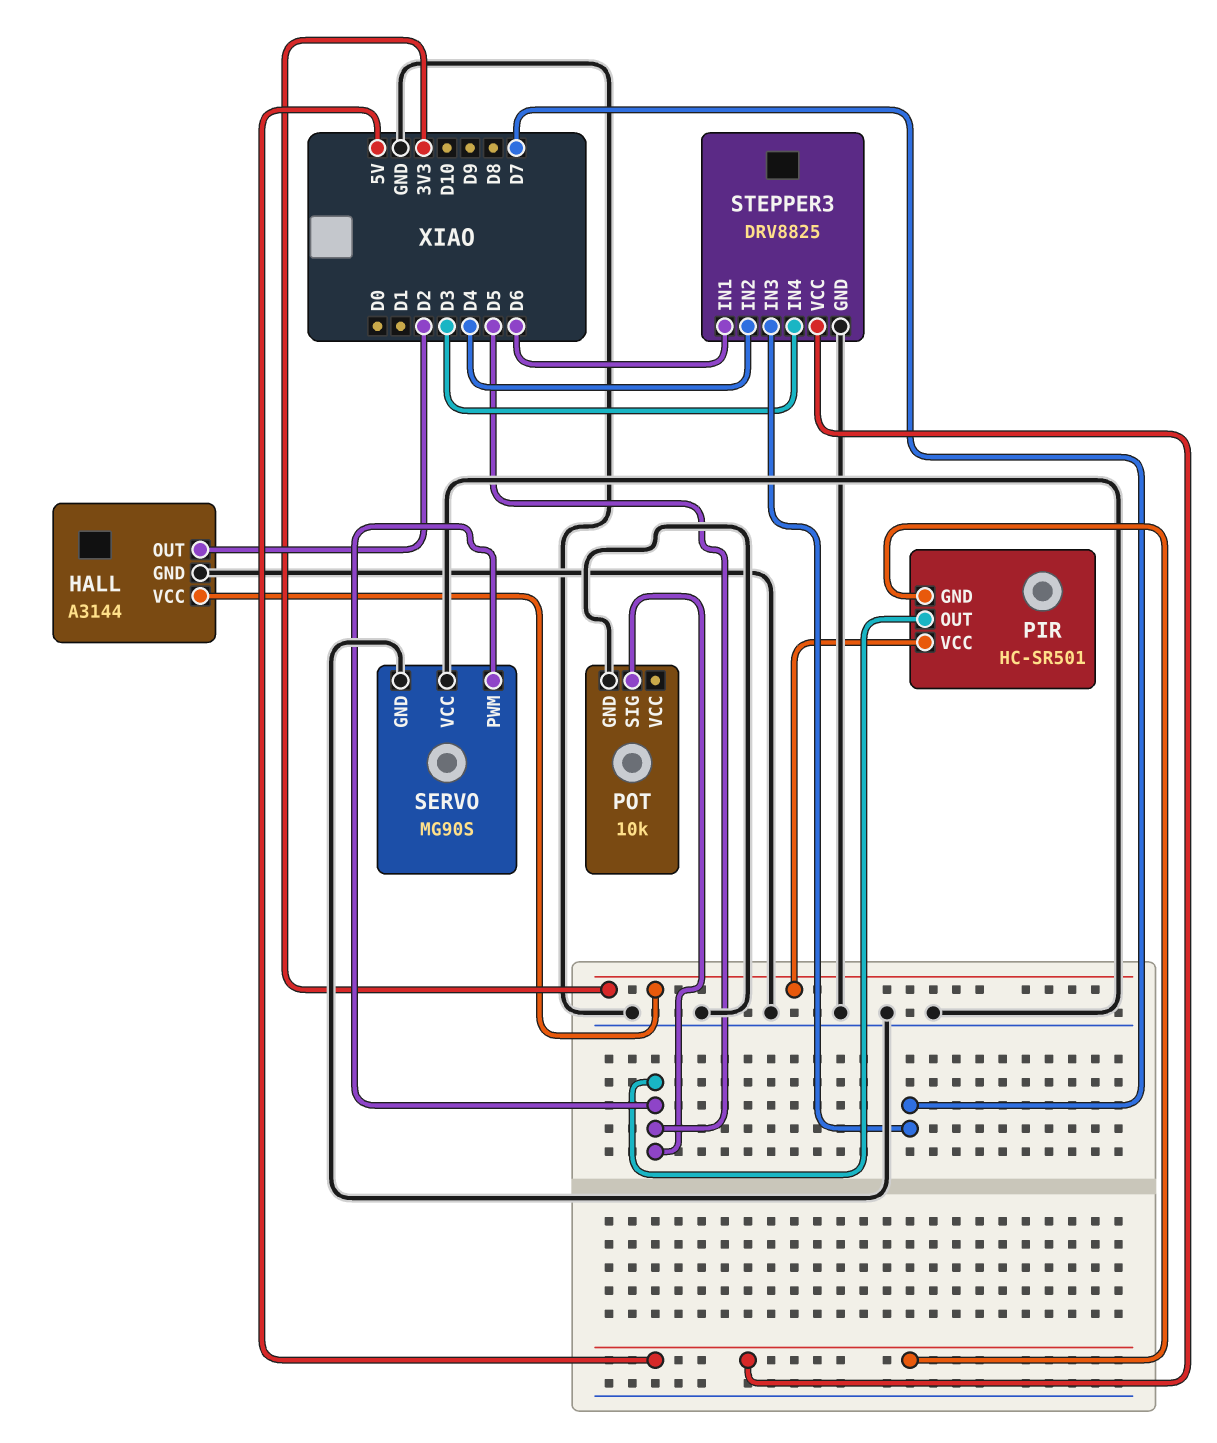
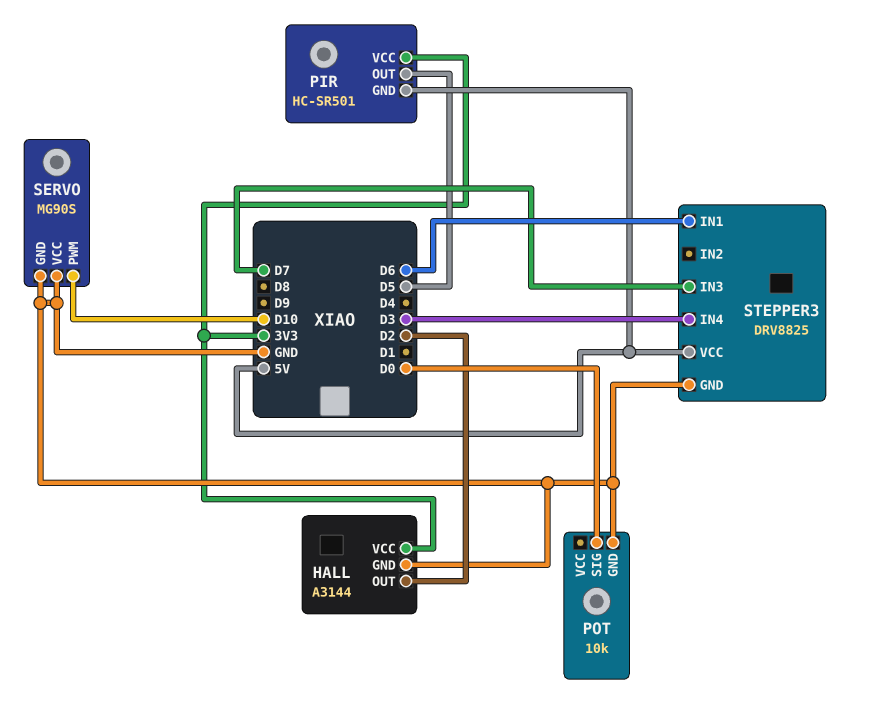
POT pin SIG: D5 -> D0
SERVO pin PWM: D5 -> D10
STEPPER3 pin IN2: D4 -> none

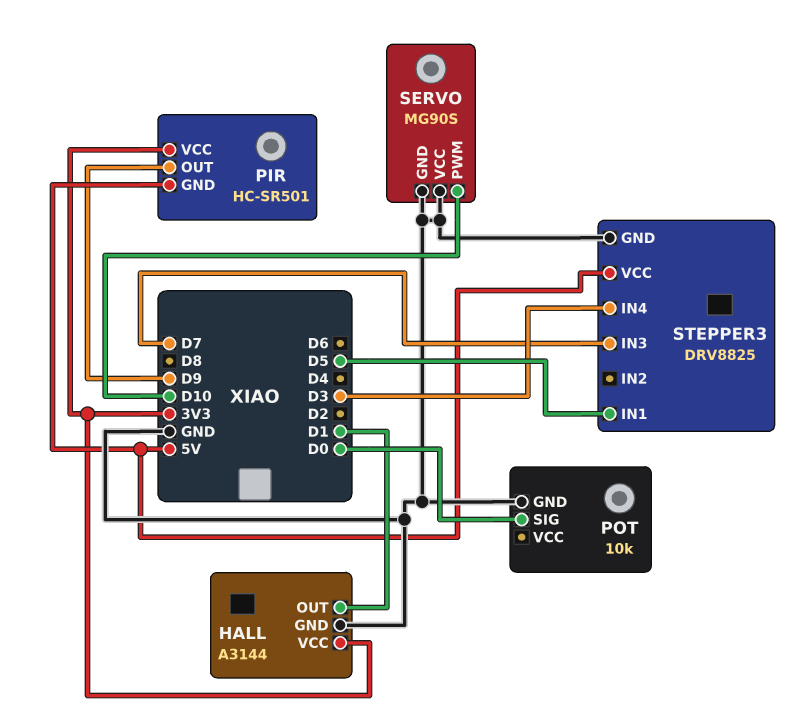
HALL pin OUT: D2 -> D1
PIR pin OUT: D5 -> D9
STEPPER3 pin IN1: D6 -> D5

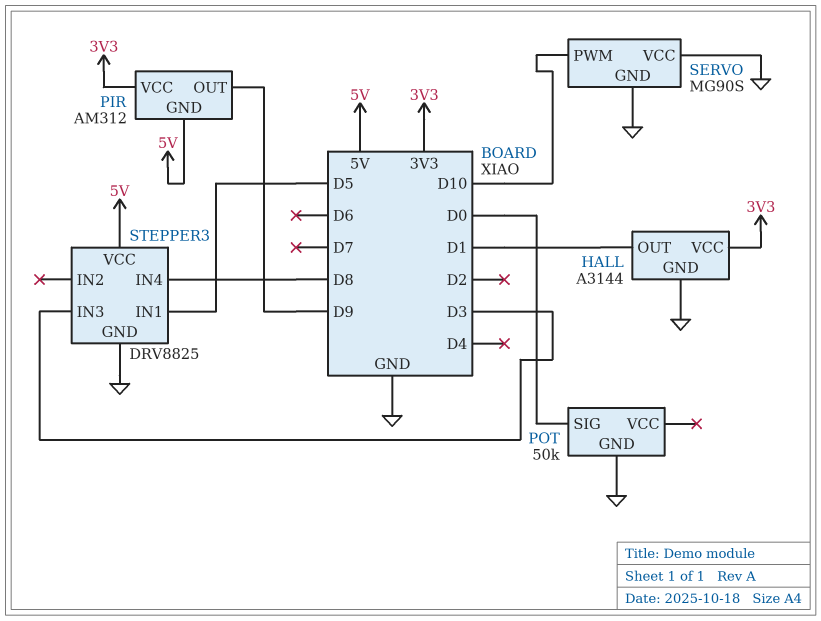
PIR: HC-SR501 -> AM312
POT: 10k -> 50k
STEPPER3 pin IN3: D7 -> D3
STEPPER3 pin IN4: D3 -> D8

